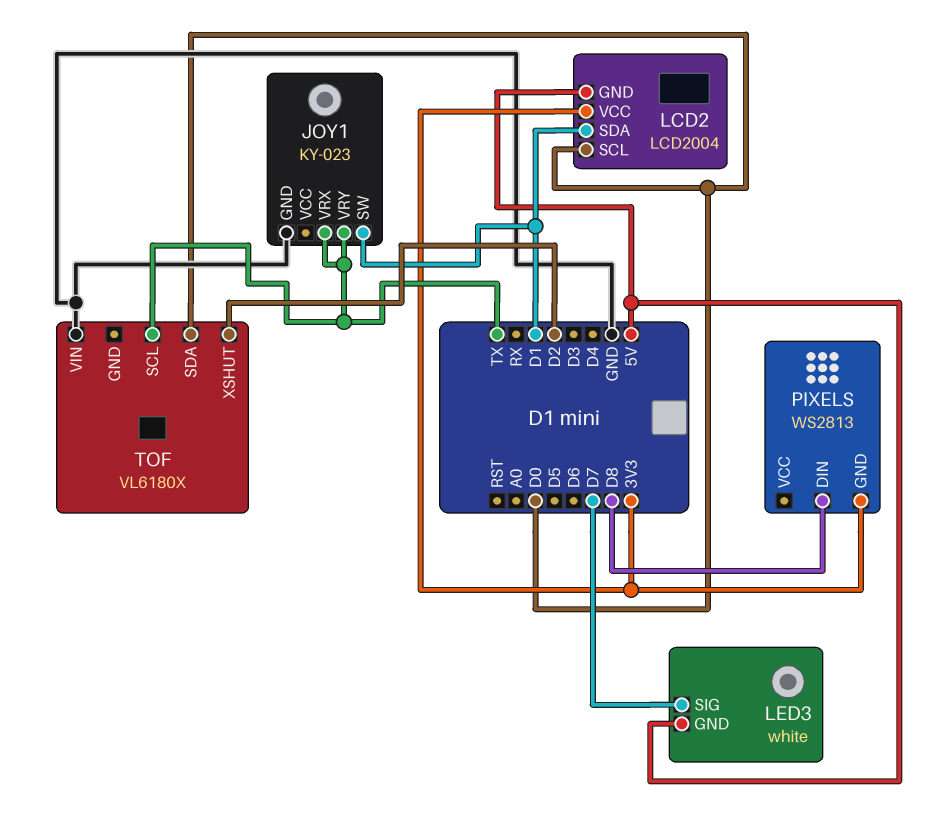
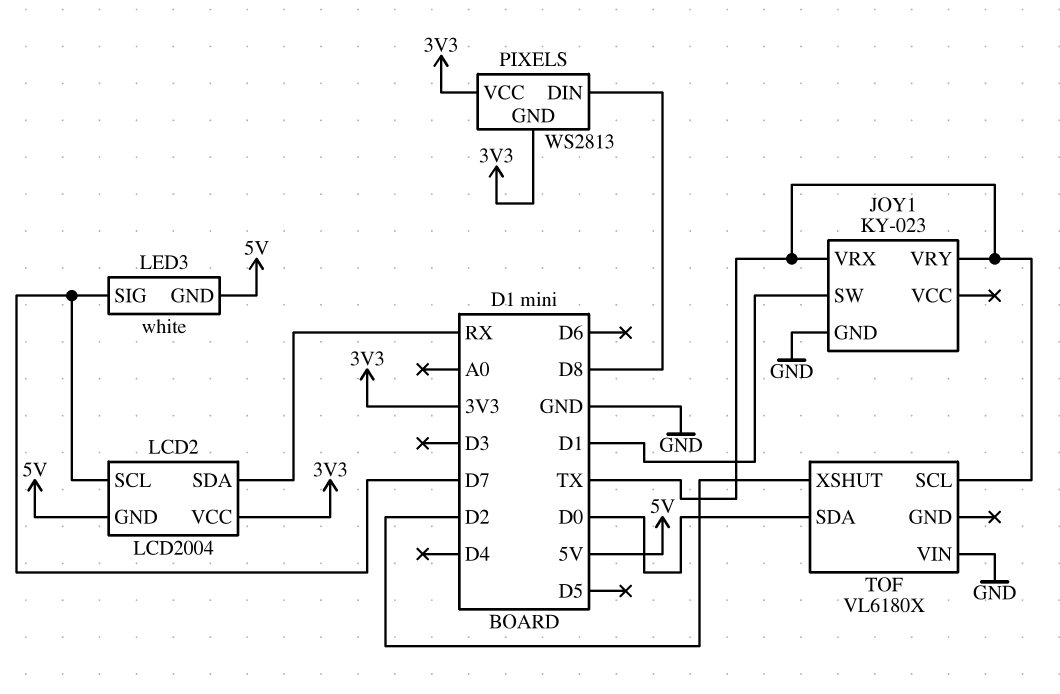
LCD2 pin SCL: D0 -> D7
LCD2 pin SDA: D1 -> RX
PIXELS pin VCC: none -> 3V3

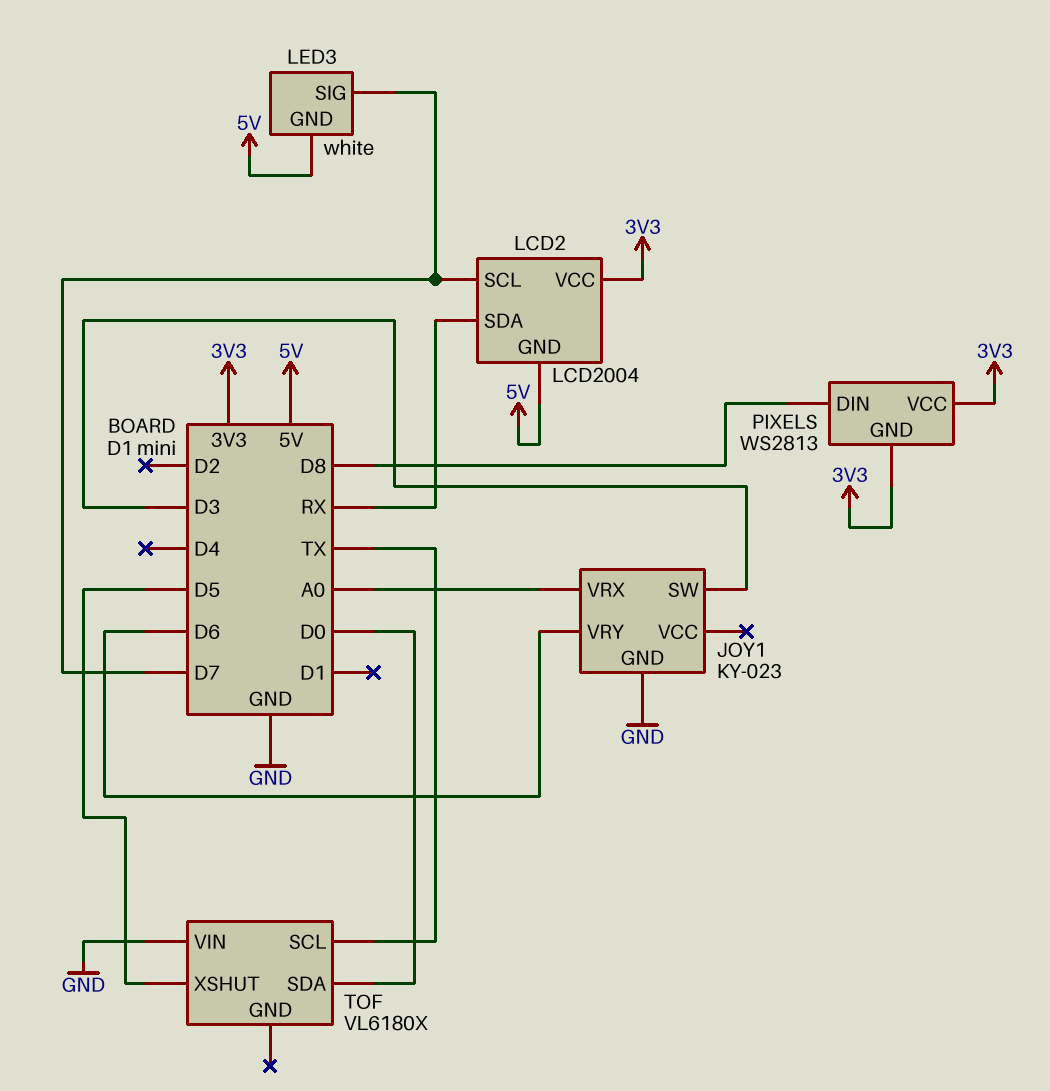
JOY1 pin SW: D1 -> D3
JOY1 pin VRX: TX -> A0
JOY1 pin VRY: TX -> D6
TOF pin XSHUT: D2 -> D5

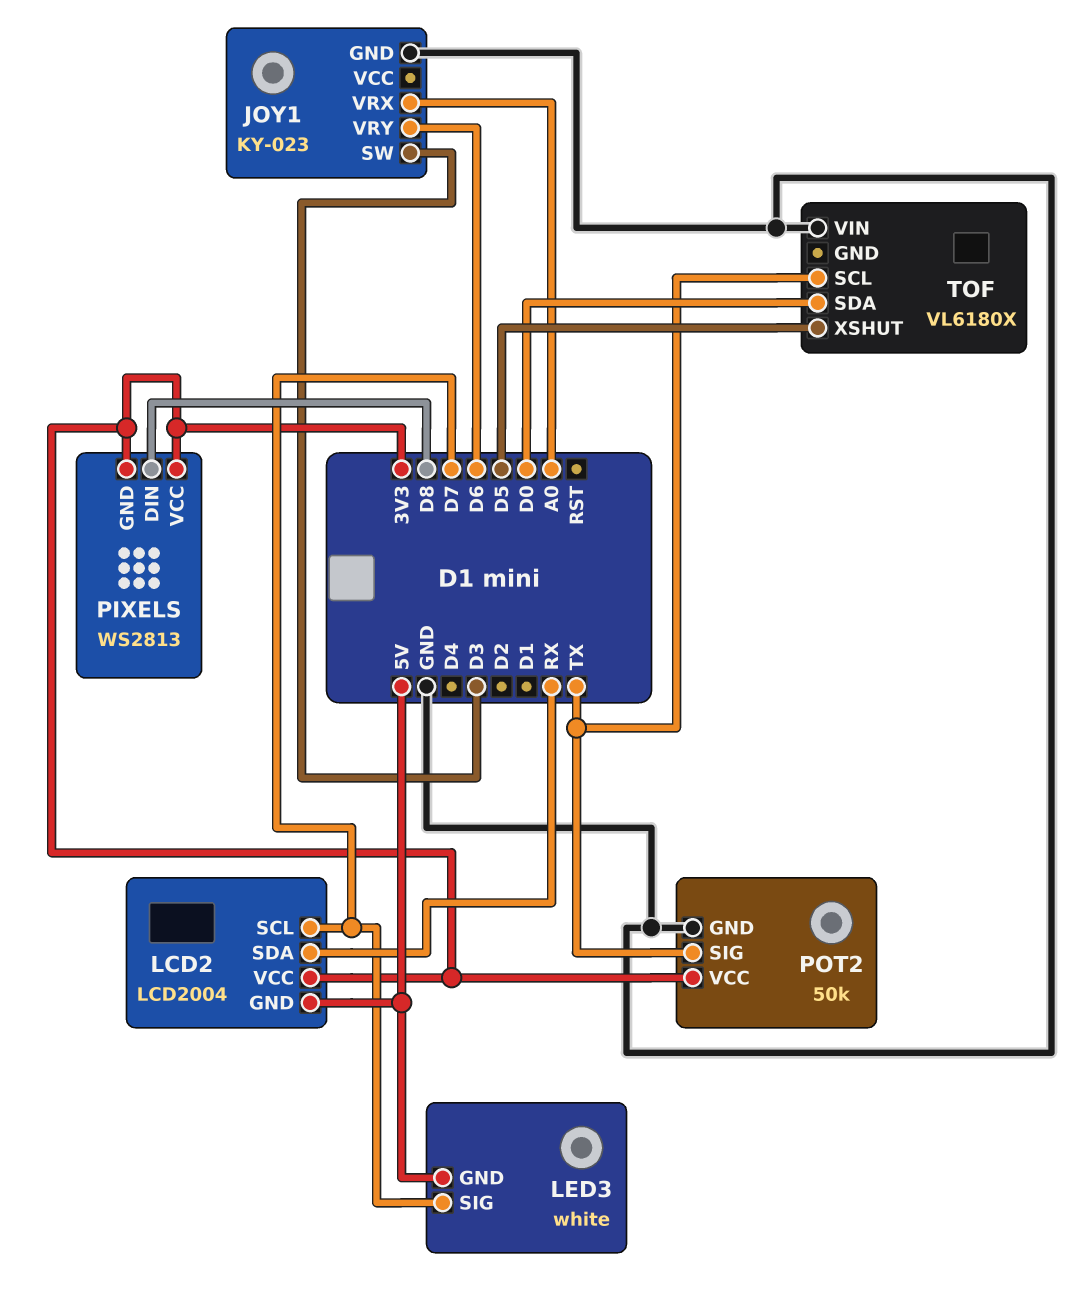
POT2: none -> 50k
POT2 pin GND: none -> GND
POT2 pin SIG: none -> TX
POT2 pin VCC: none -> 3V3

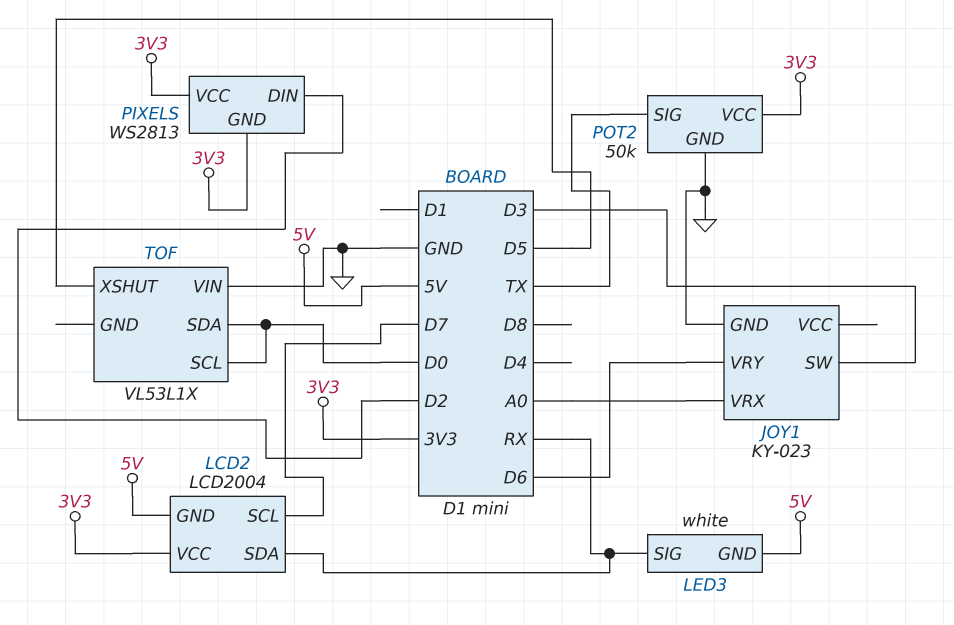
LED3 pin SIG: D7 -> RX
PIXELS pin DIN: D8 -> D2
TOF: VL6180X -> VL53L1X
TOF pin SCL: TX -> D0

